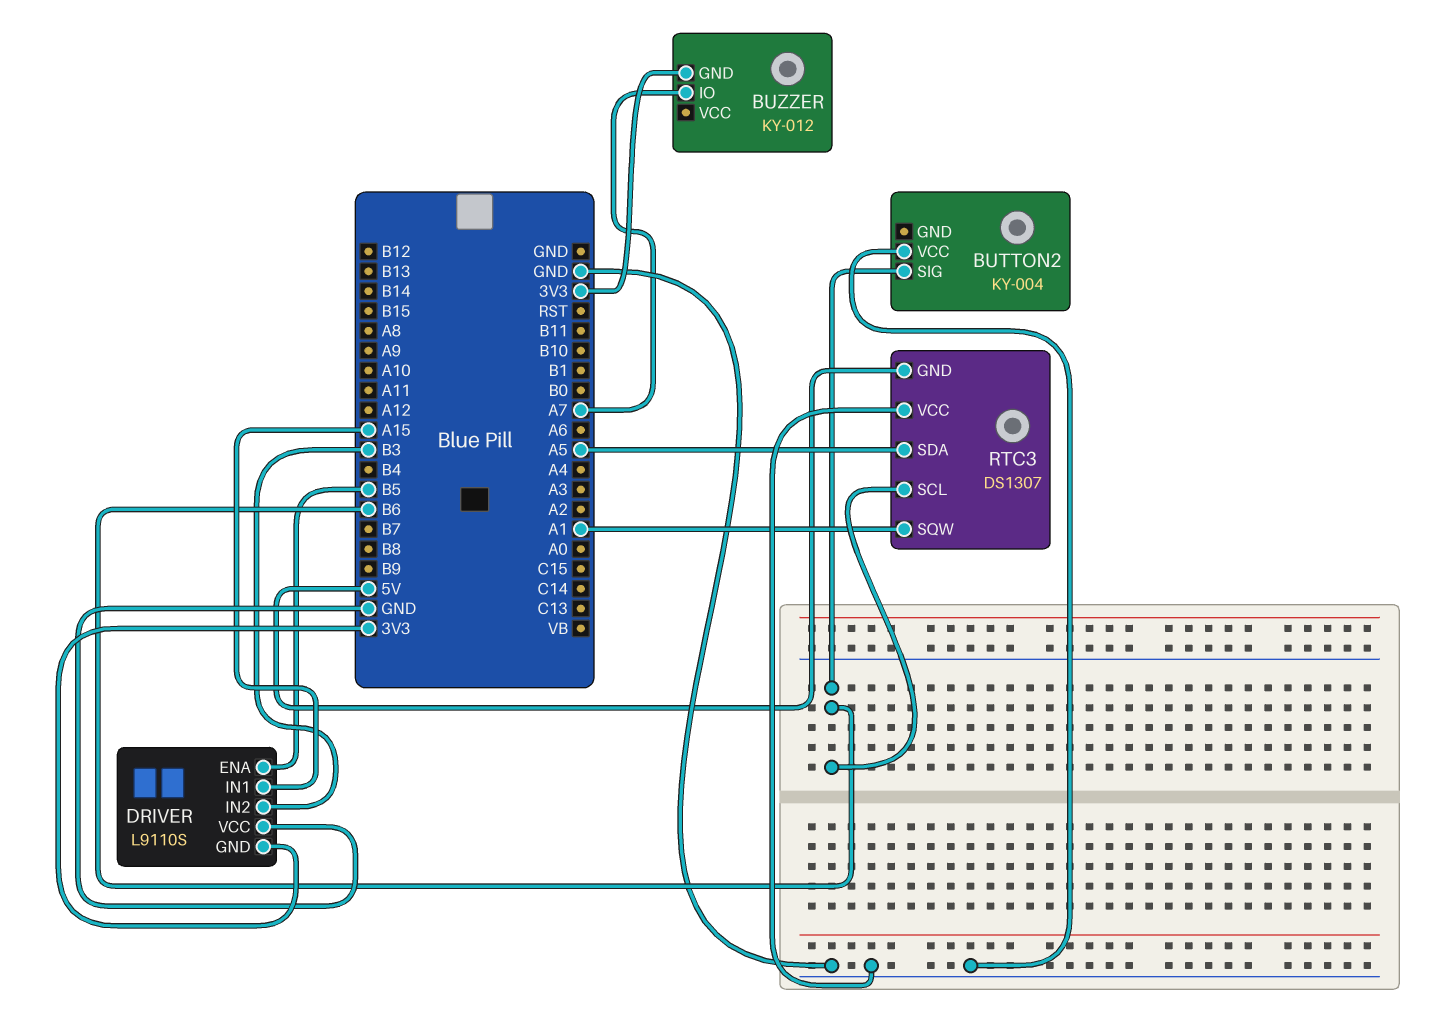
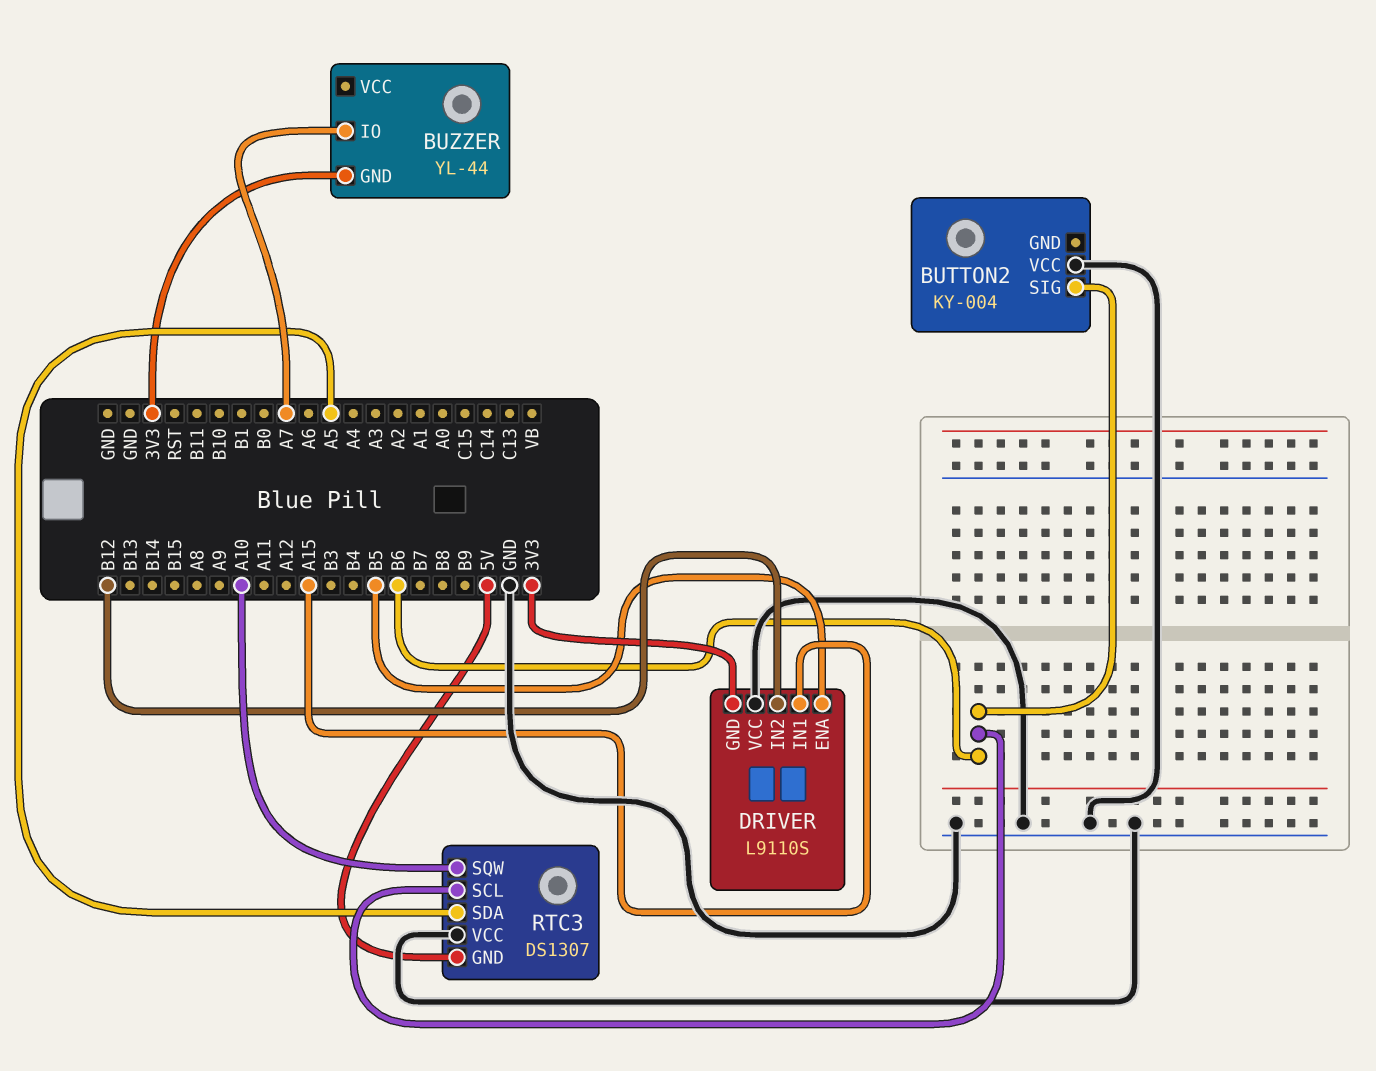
BUZZER: KY-012 -> YL-44
DRIVER pin IN2: B3 -> B12
RTC3 pin SQW: A1 -> A10

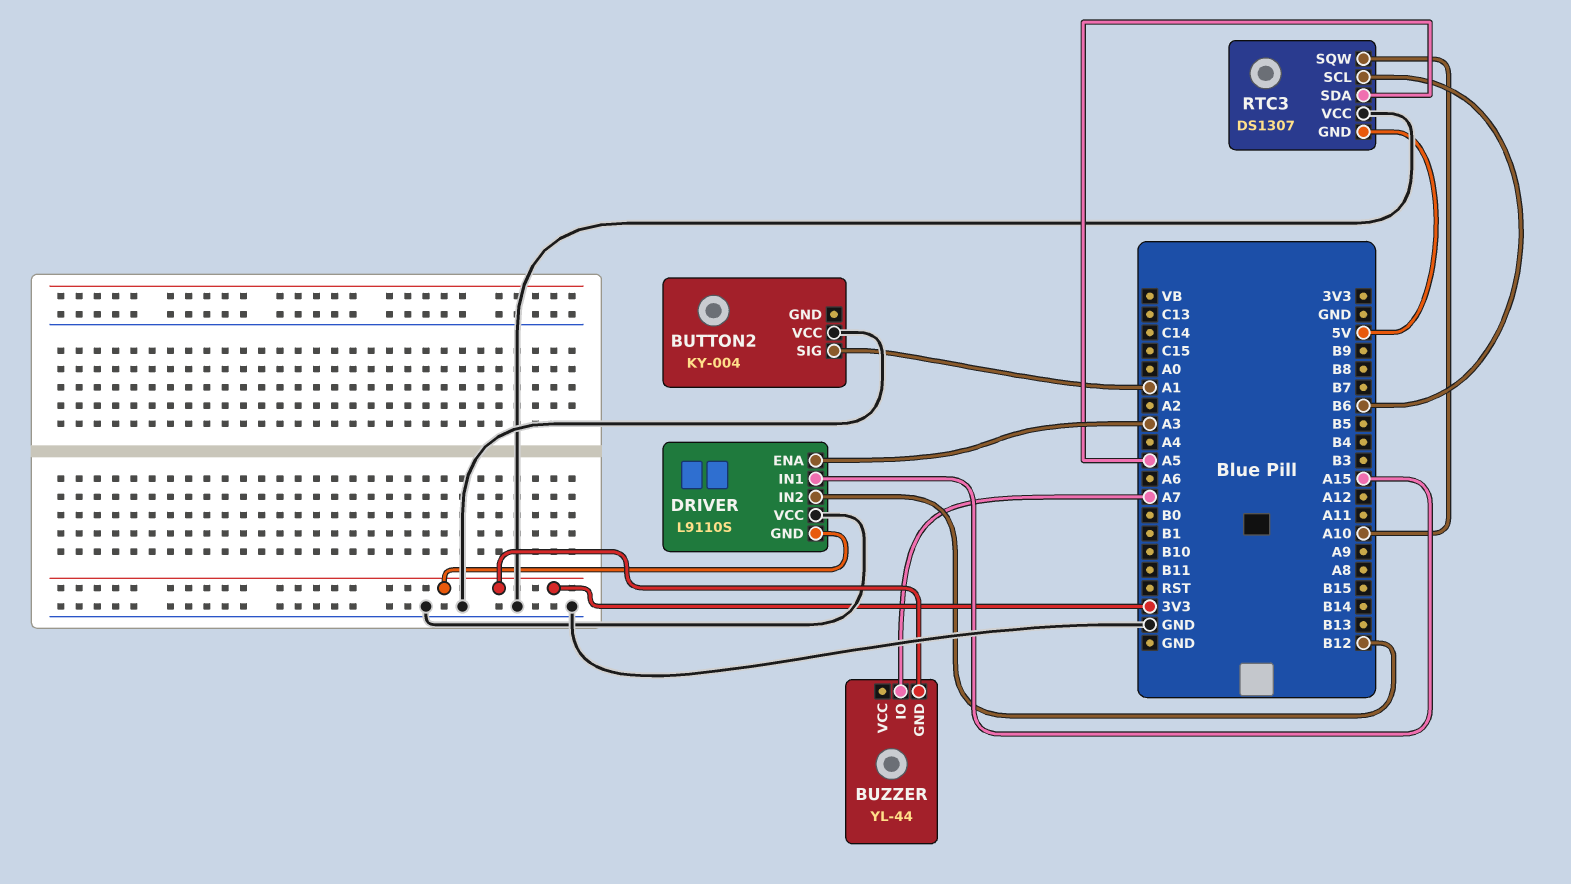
BUTTON2 pin SIG: B6 -> A1
DRIVER pin ENA: B5 -> A3

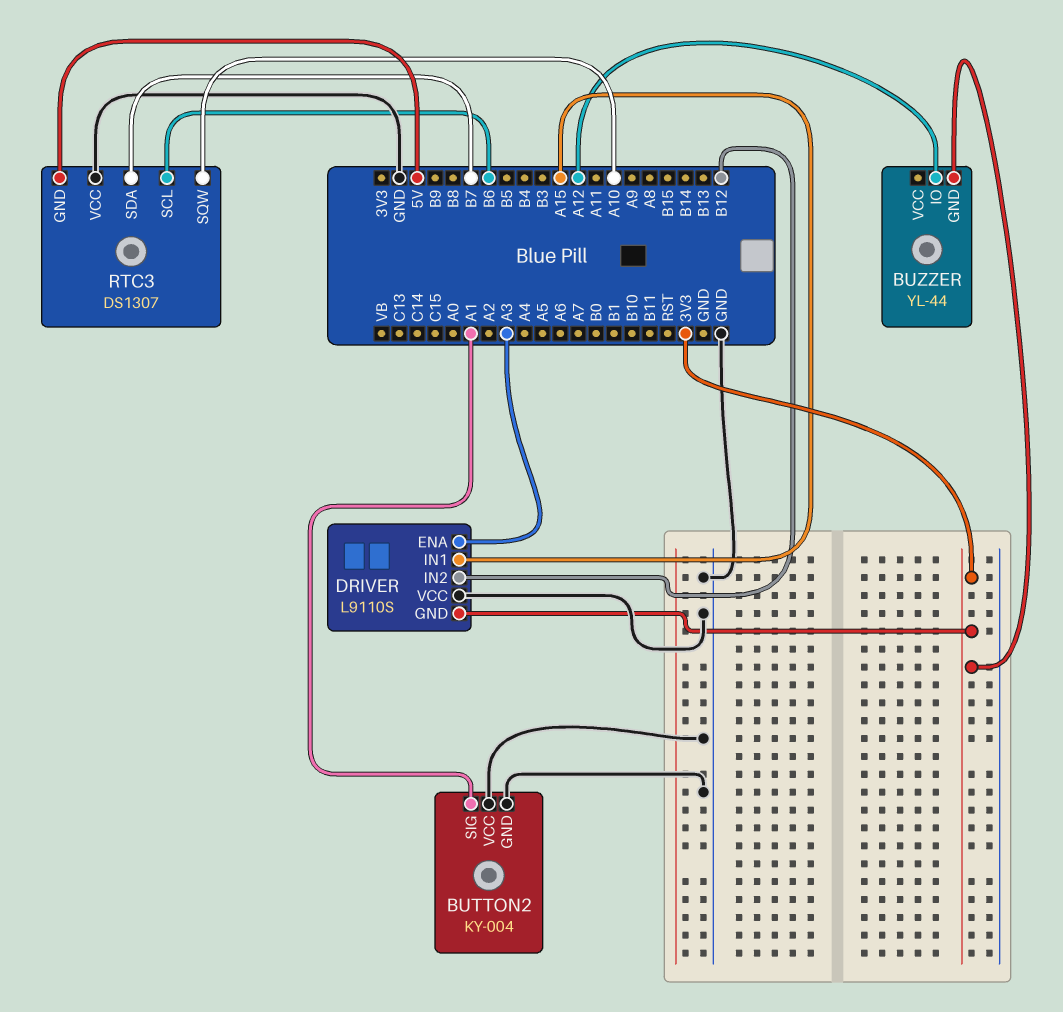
BUTTON2 pin GND: none -> GND
BUZZER pin IO: A7 -> A12
RTC3 pin SDA: A5 -> B7

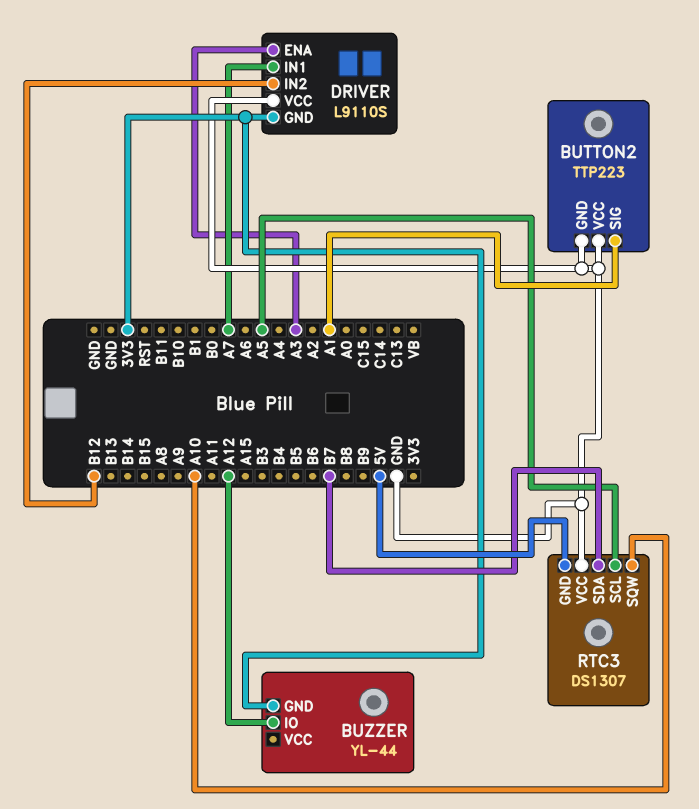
BUTTON2: KY-004 -> TTP223
DRIVER pin IN1: A15 -> A7
RTC3 pin SCL: B6 -> A5

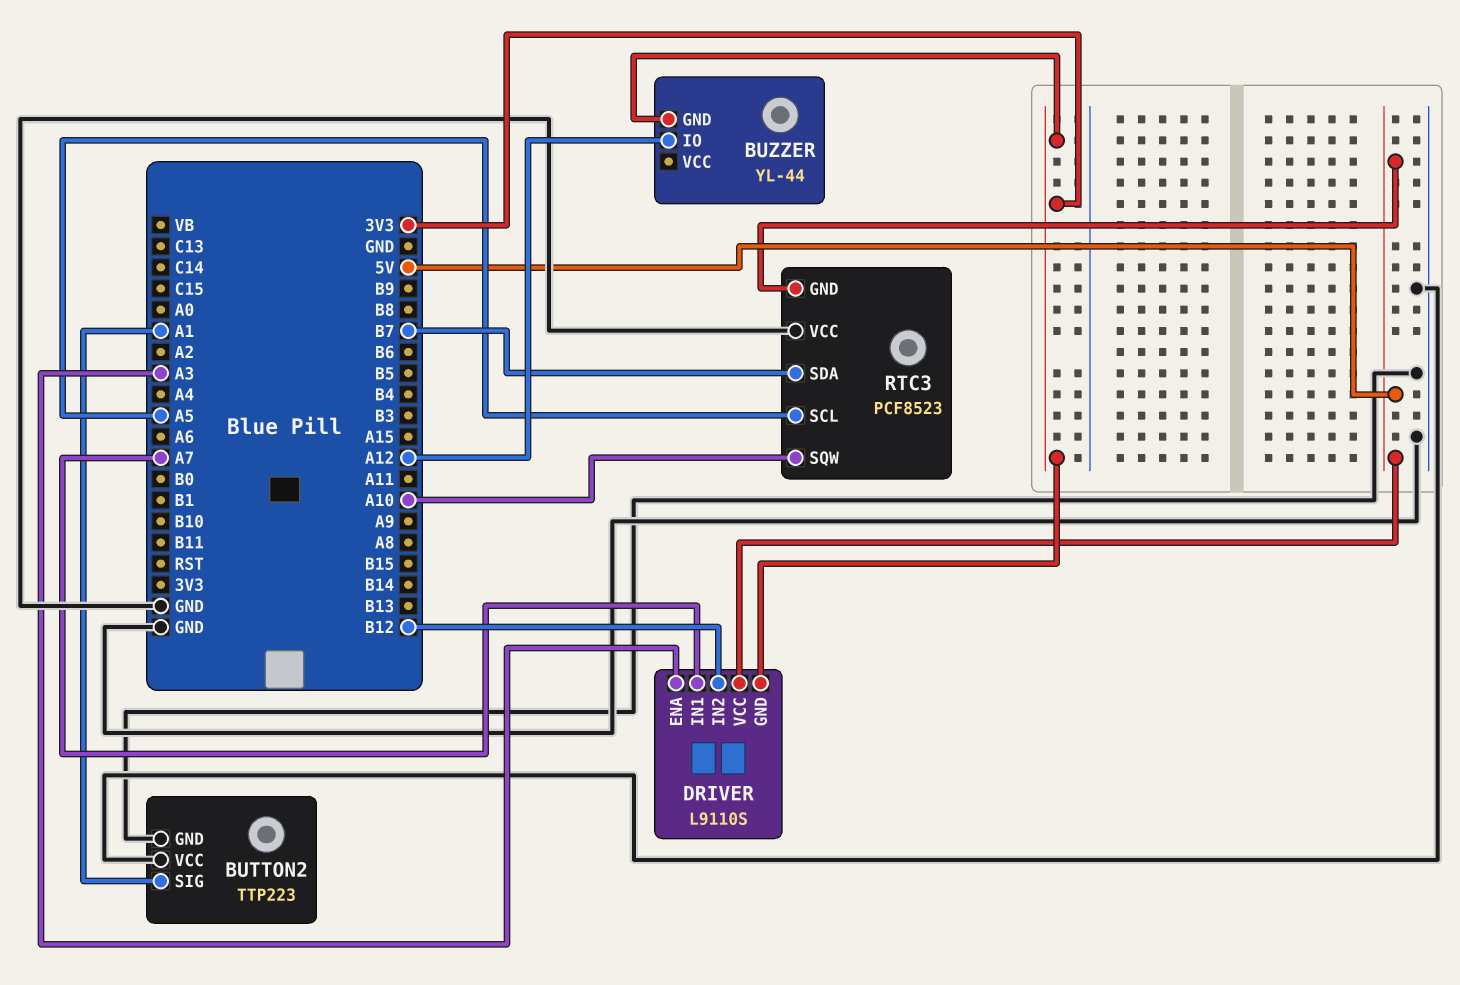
DRIVER pin VCC: GND -> 5V
RTC3: DS1307 -> PCF8523

